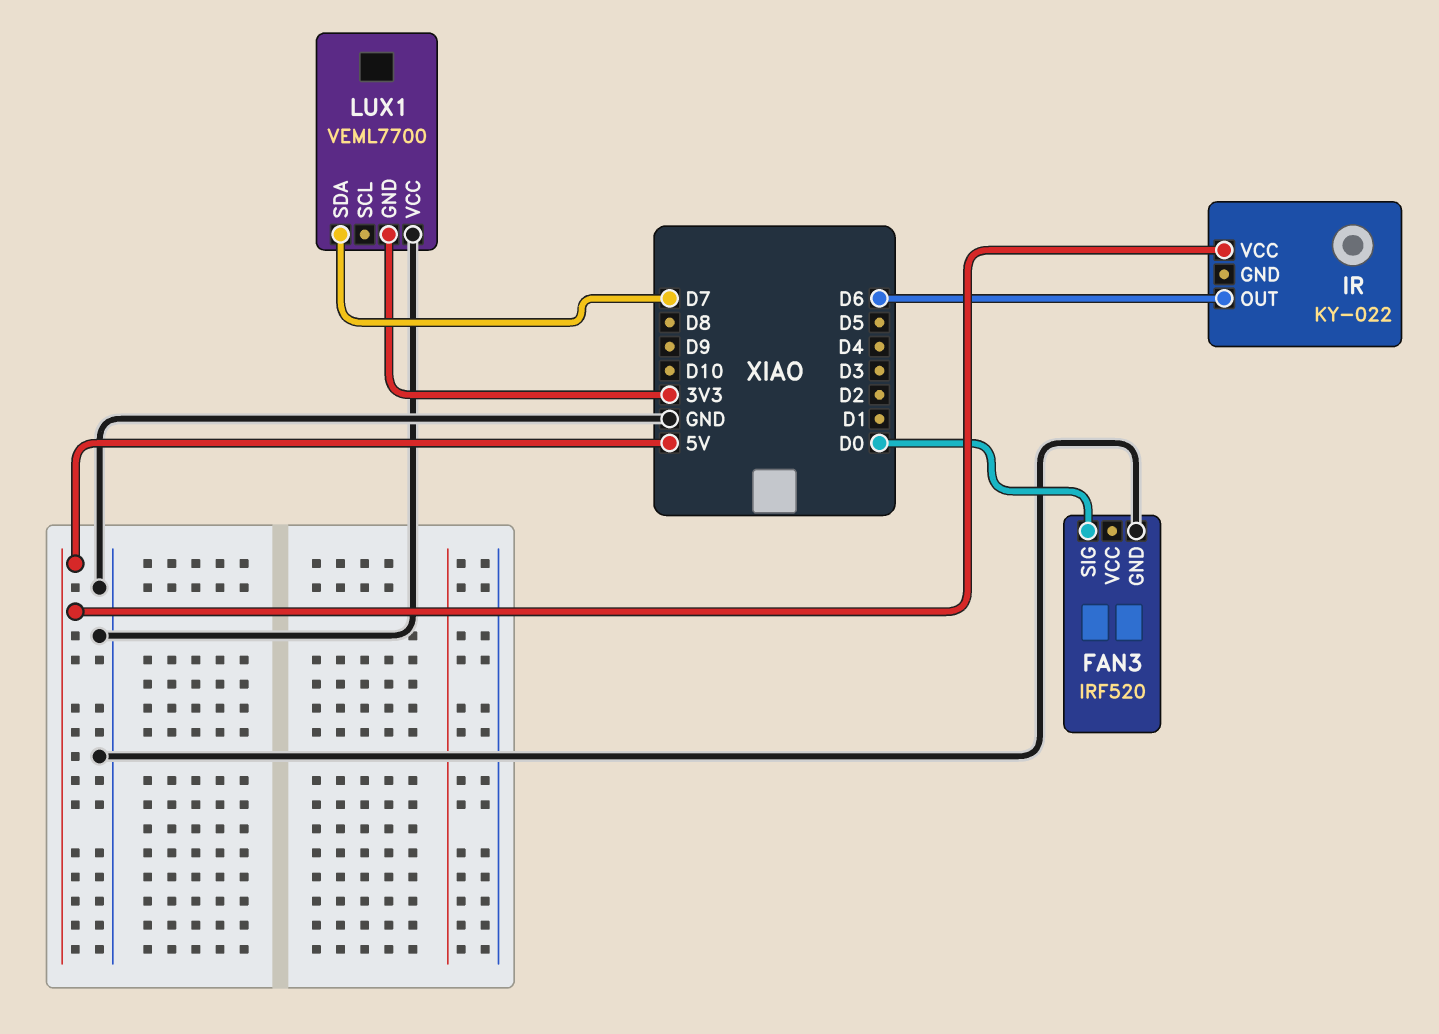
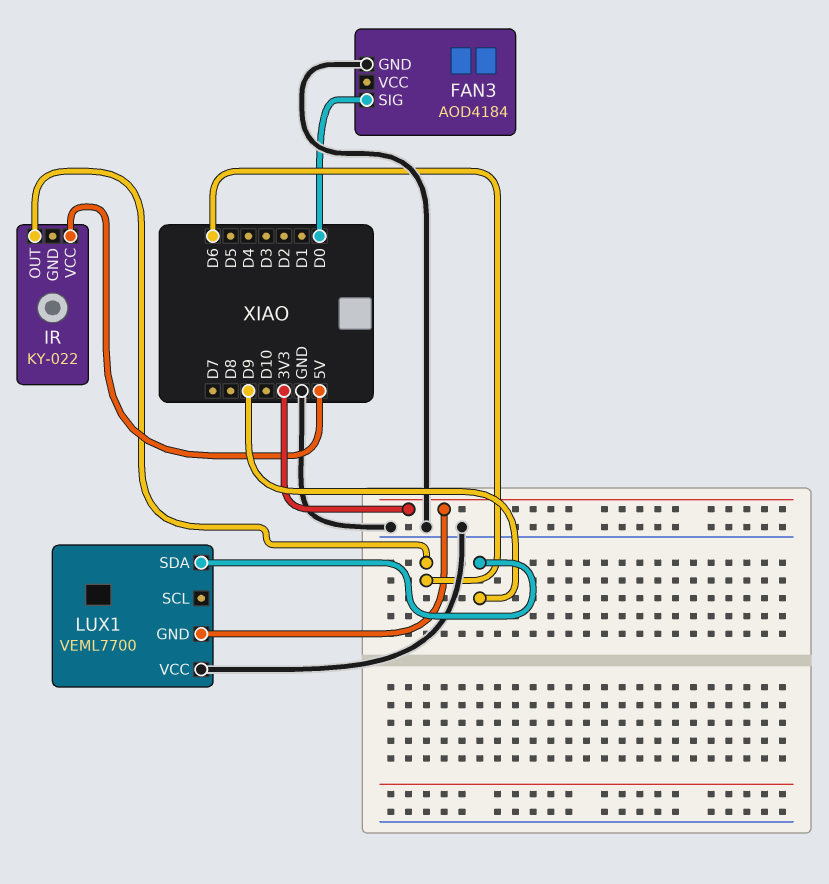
FAN3: IRF520 -> AOD4184
LUX1 pin SDA: D7 -> D9

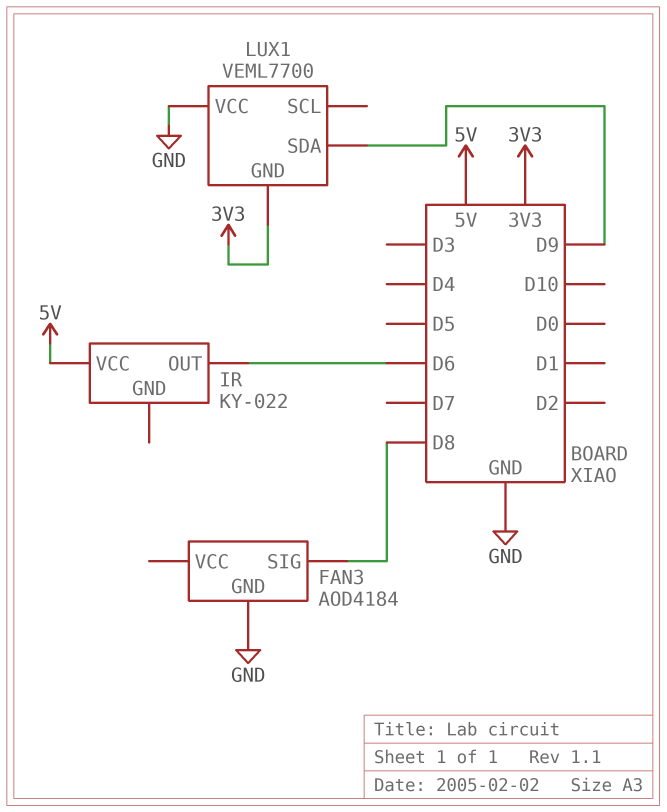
FAN3 pin SIG: D0 -> D8

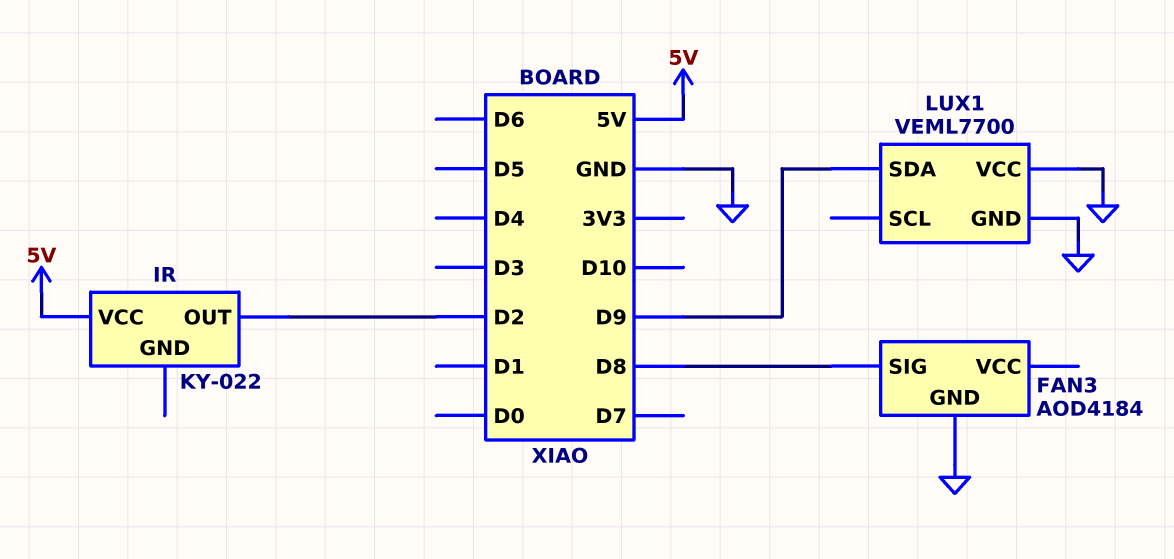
IR pin OUT: D6 -> D2
LUX1 pin GND: 3V3 -> GND

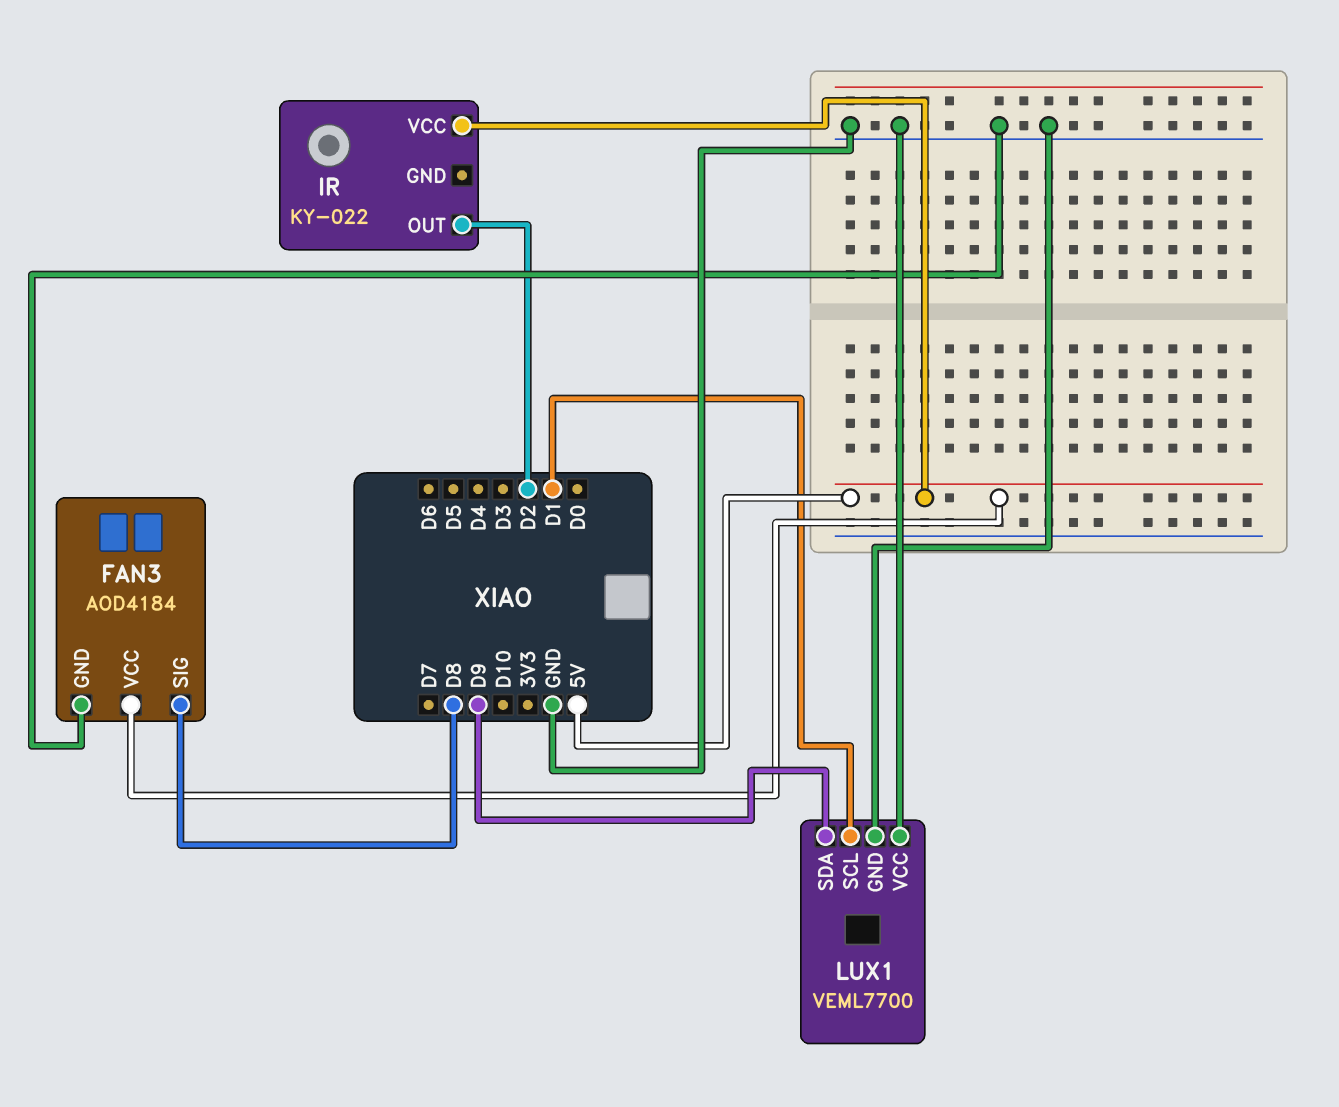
FAN3 pin VCC: none -> 5V
LUX1 pin SCL: none -> D1

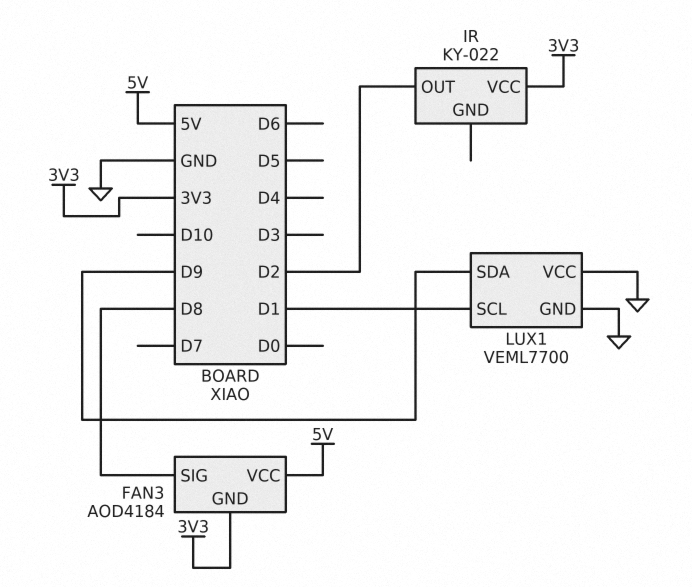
FAN3 pin GND: GND -> 3V3
IR pin VCC: 5V -> 3V3

